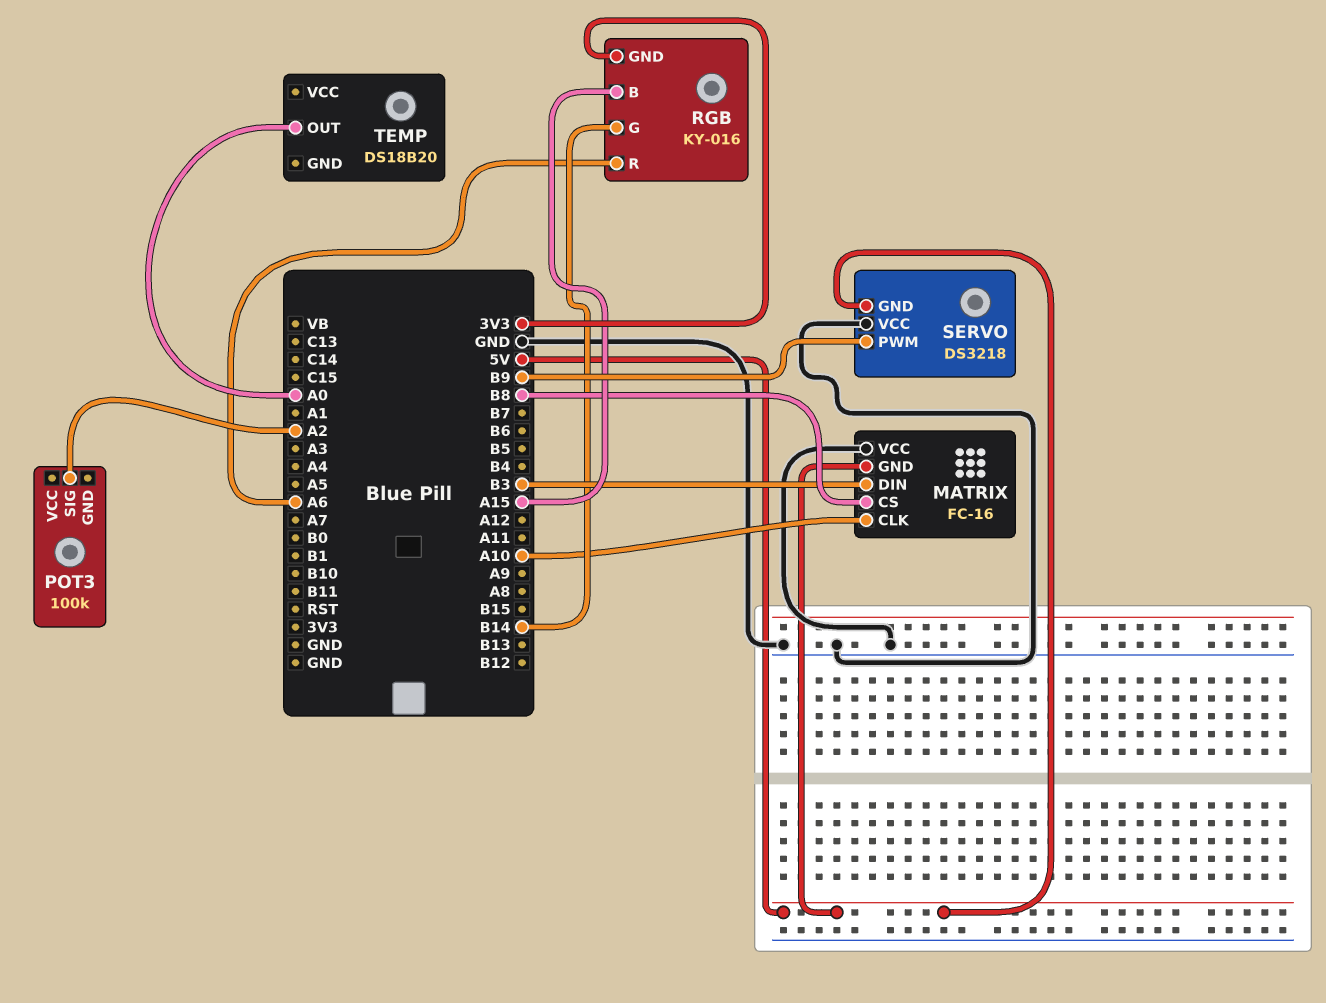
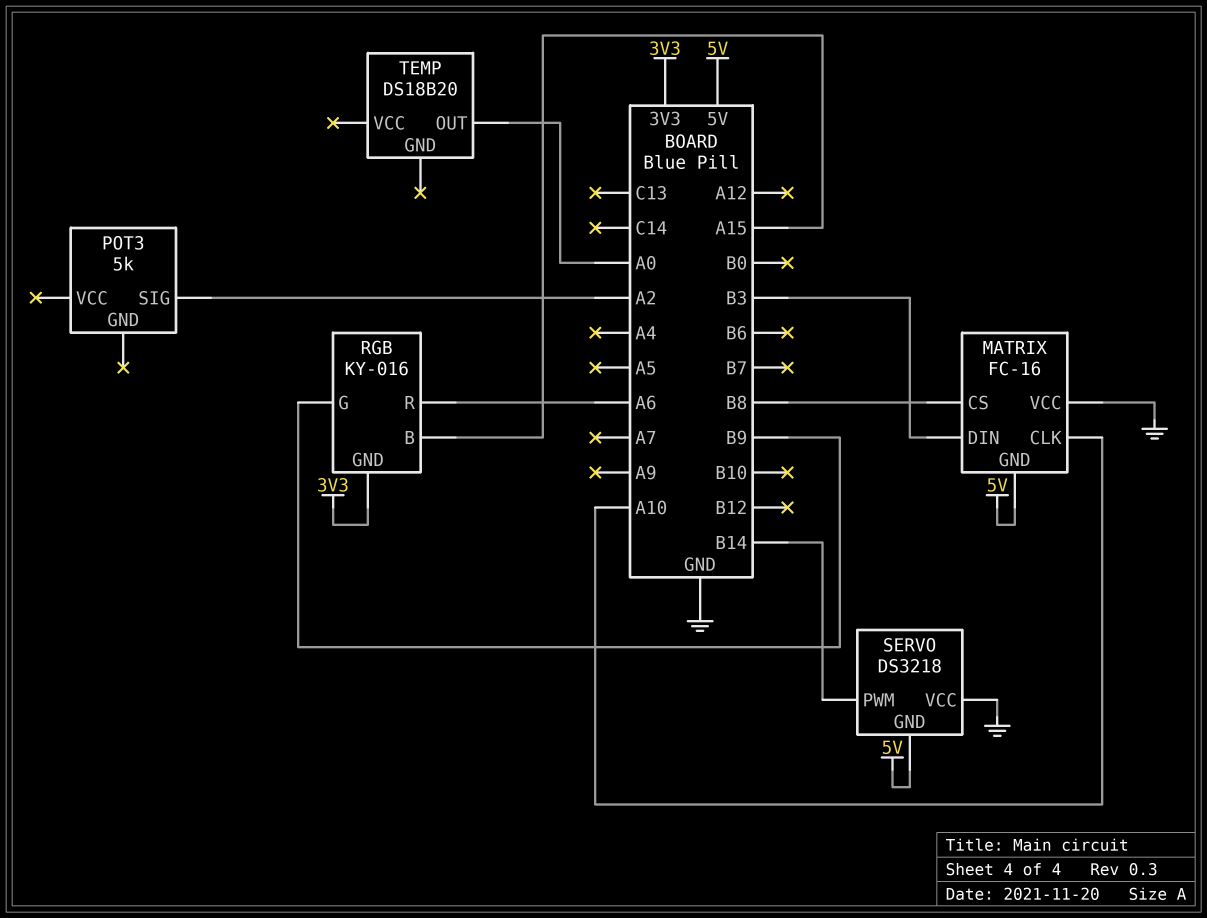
POT3: 100k -> 5k
RGB pin G: B14 -> B9
SERVO pin PWM: B9 -> B14

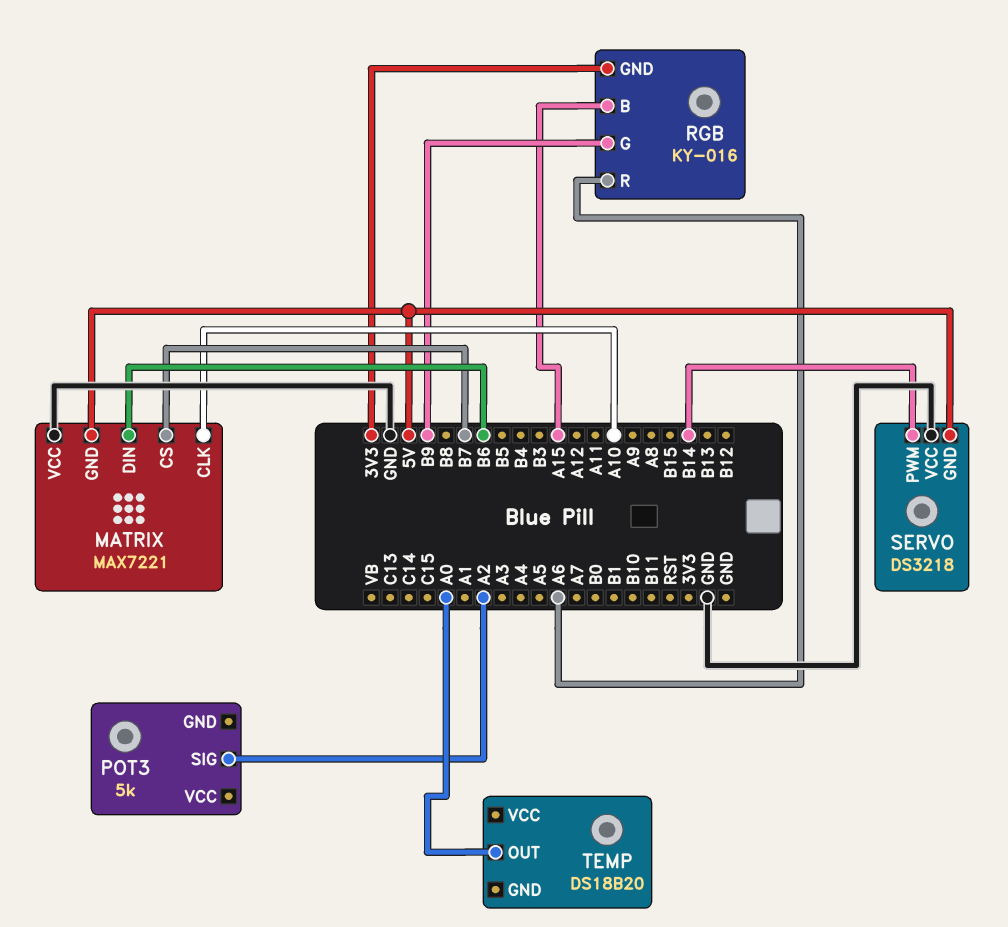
MATRIX: FC-16 -> MAX7221
MATRIX pin CS: B8 -> B7
MATRIX pin DIN: B3 -> B6

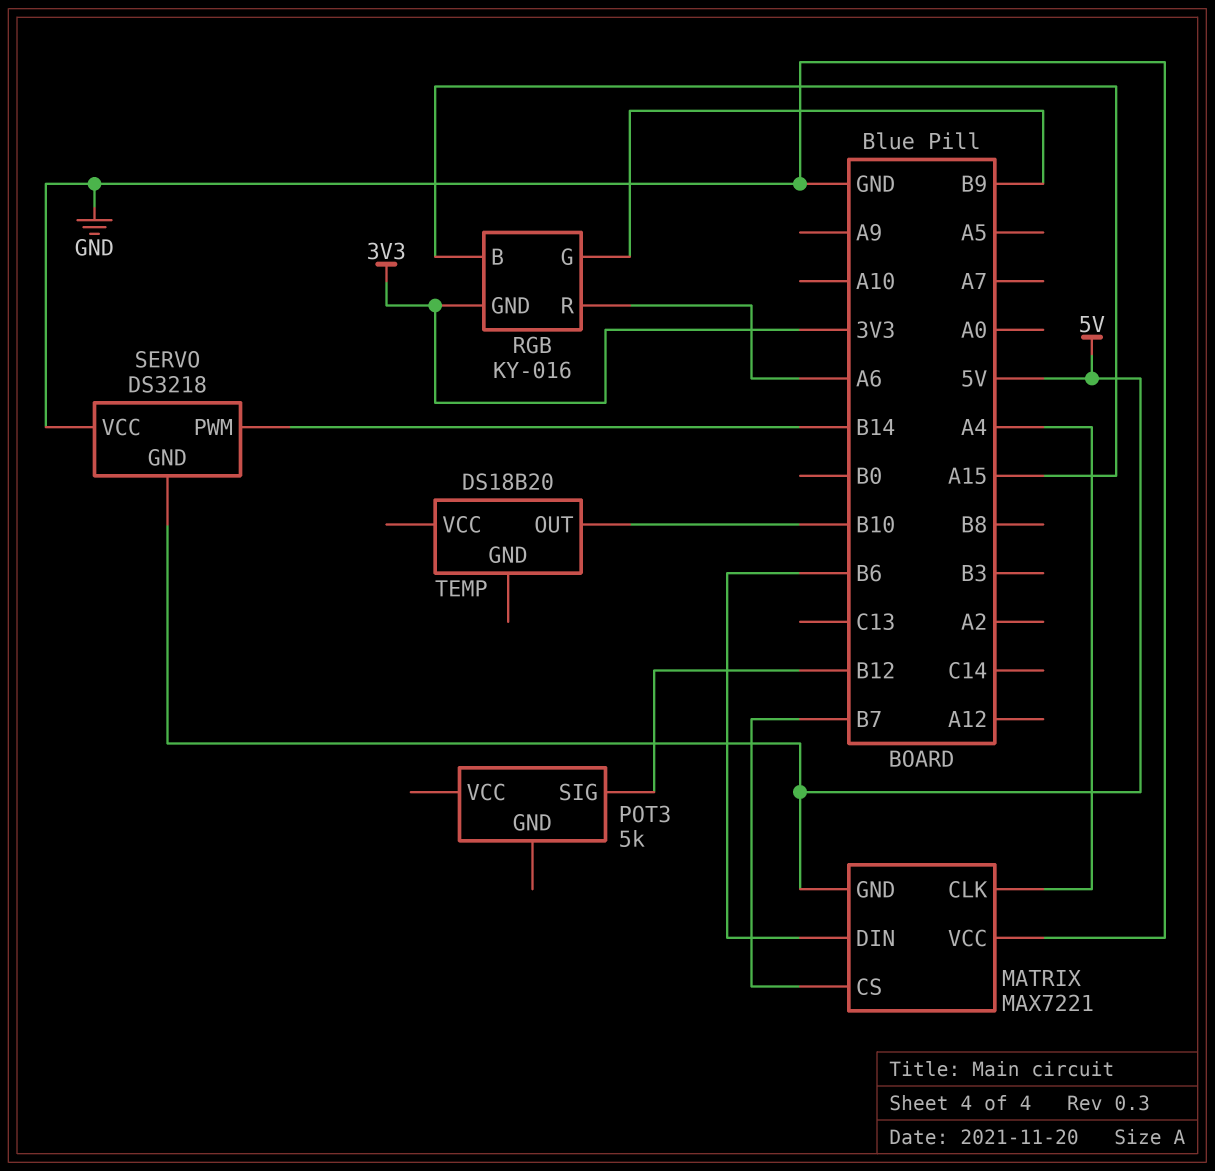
MATRIX pin CLK: A10 -> A4
POT3 pin SIG: A2 -> B12
TEMP pin OUT: A0 -> B10

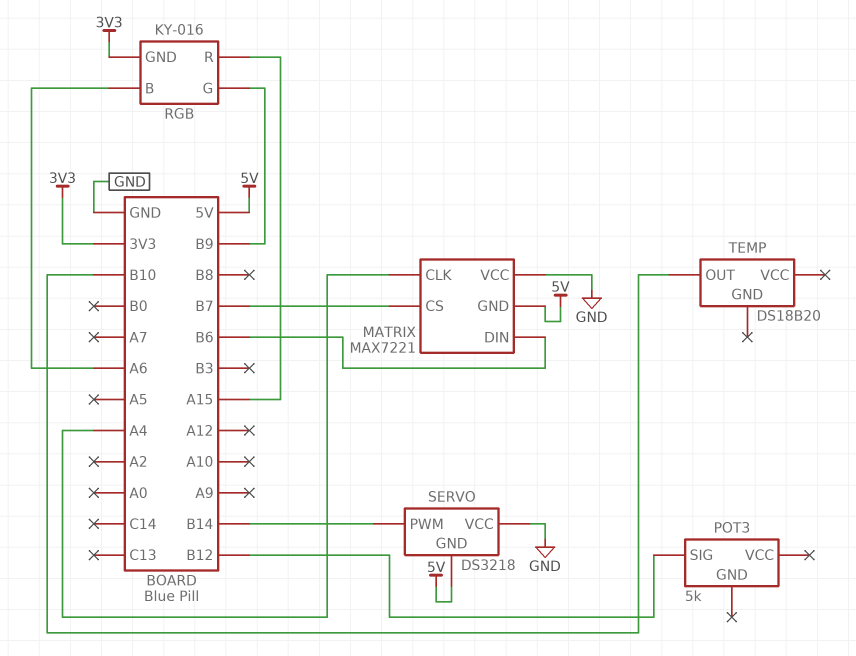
RGB pin B: A15 -> A6
RGB pin R: A6 -> A15

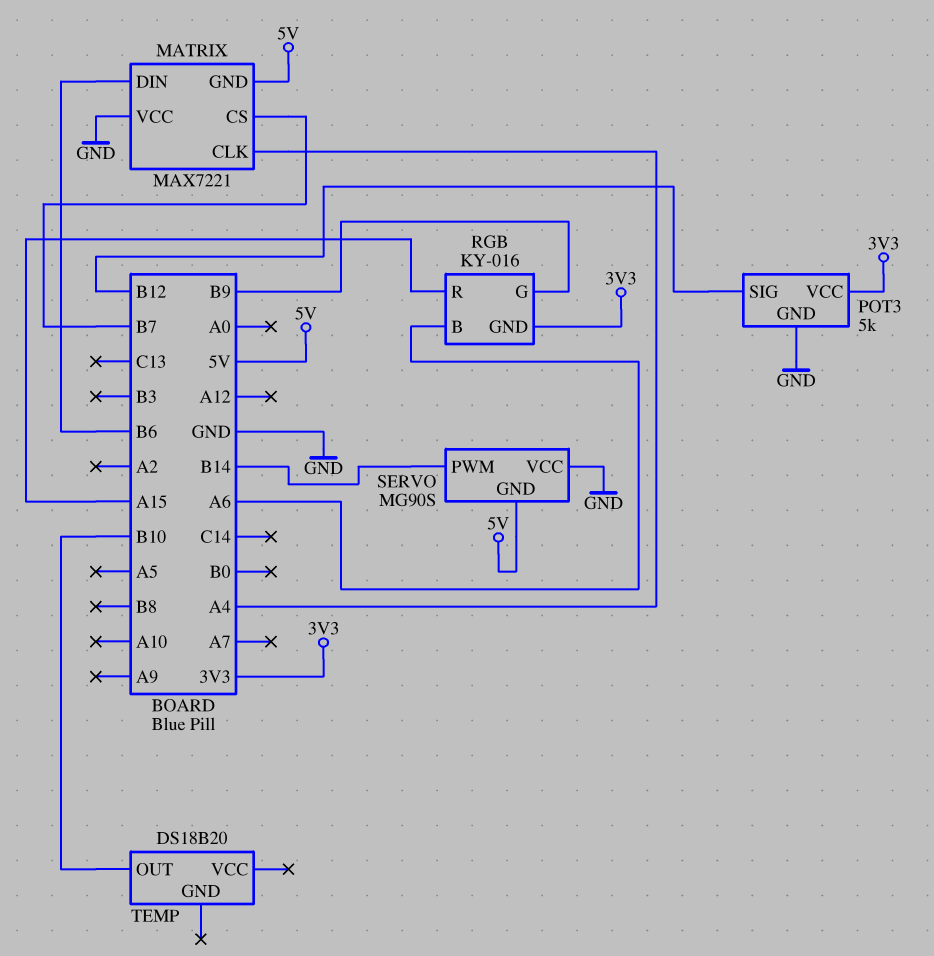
POT3 pin GND: none -> GND
POT3 pin VCC: none -> 3V3
SERVO: DS3218 -> MG90S

